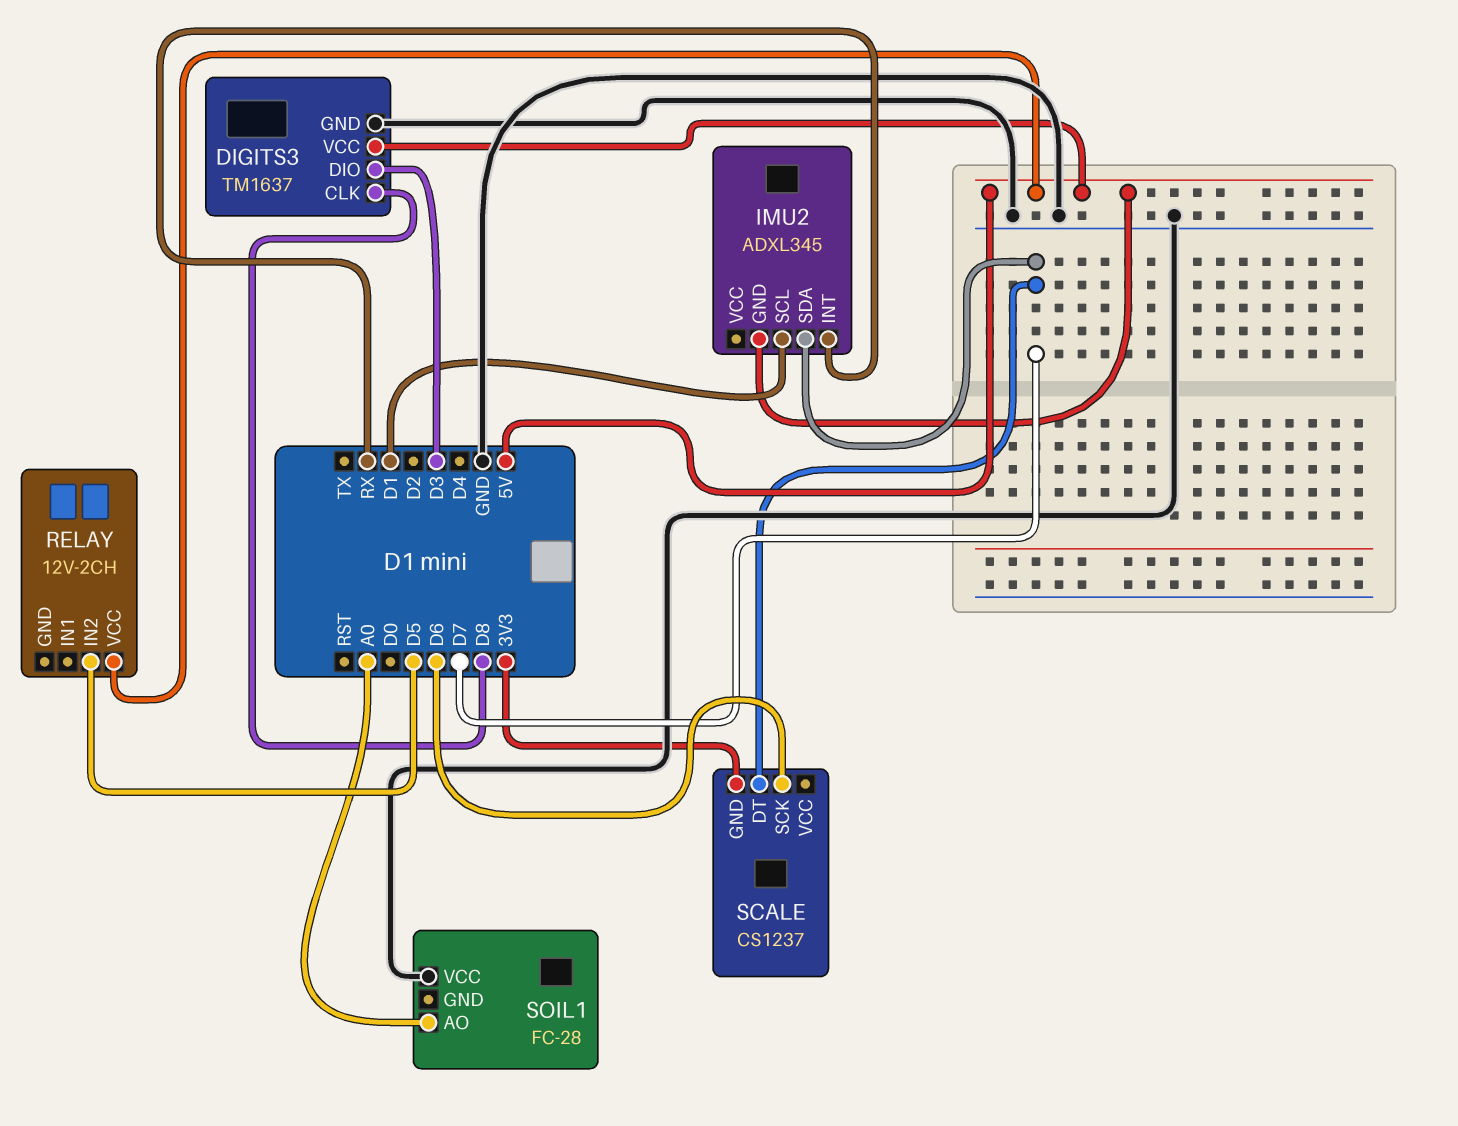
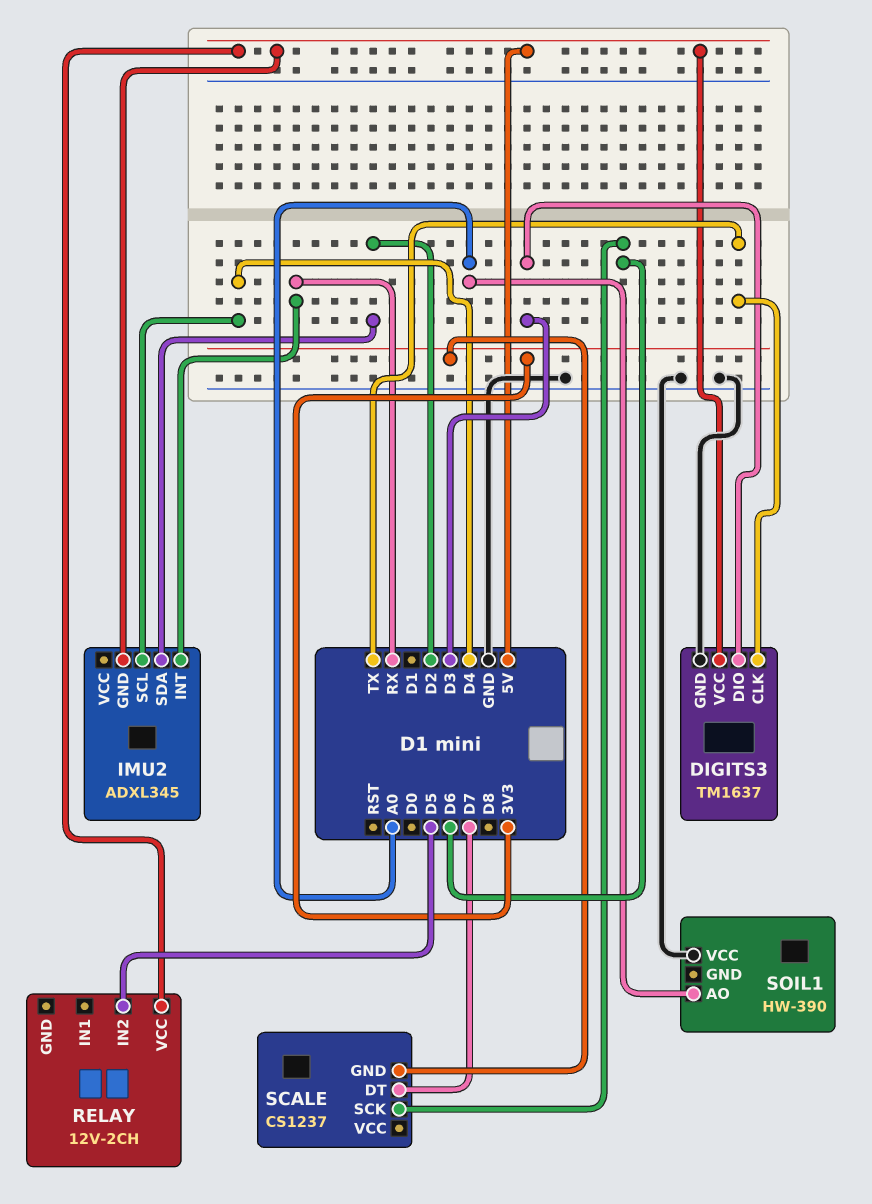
DIGITS3 pin CLK: D8 -> TX
IMU2 pin SCL: D1 -> D4
IMU2 pin SDA: D7 -> D2
SOIL1: FC-28 -> HW-390

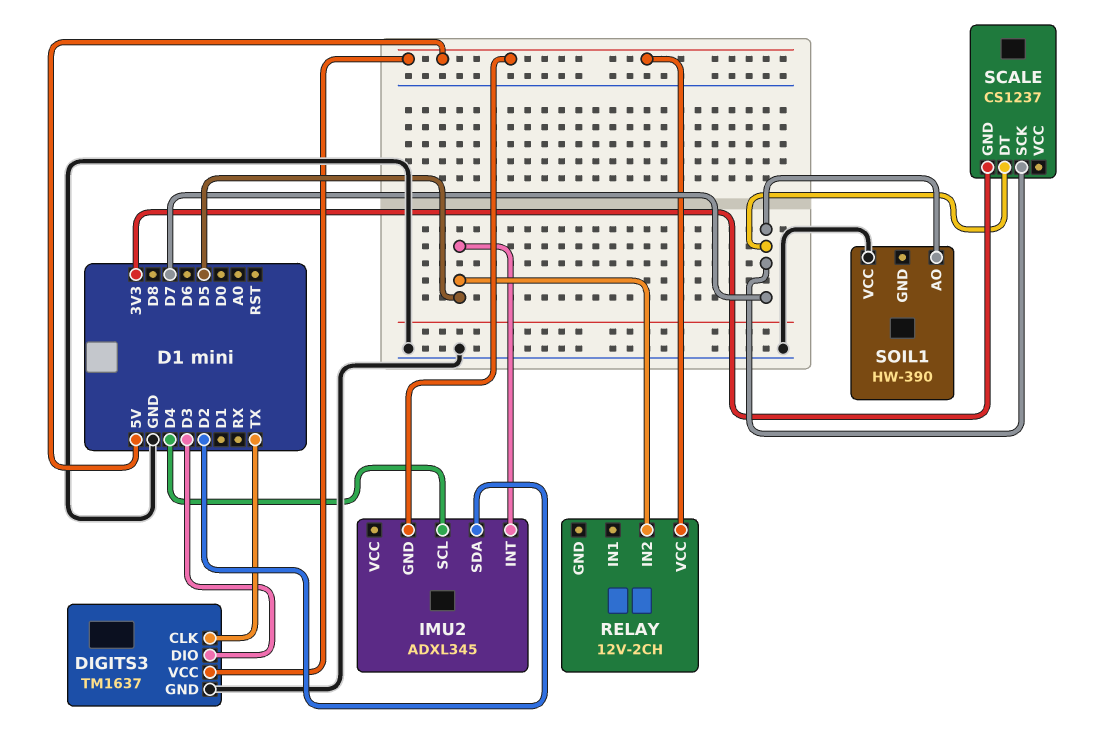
IMU2 pin INT: RX -> D5
SCALE pin SCK: D6 -> D7
SOIL1 pin AO: A0 -> D7

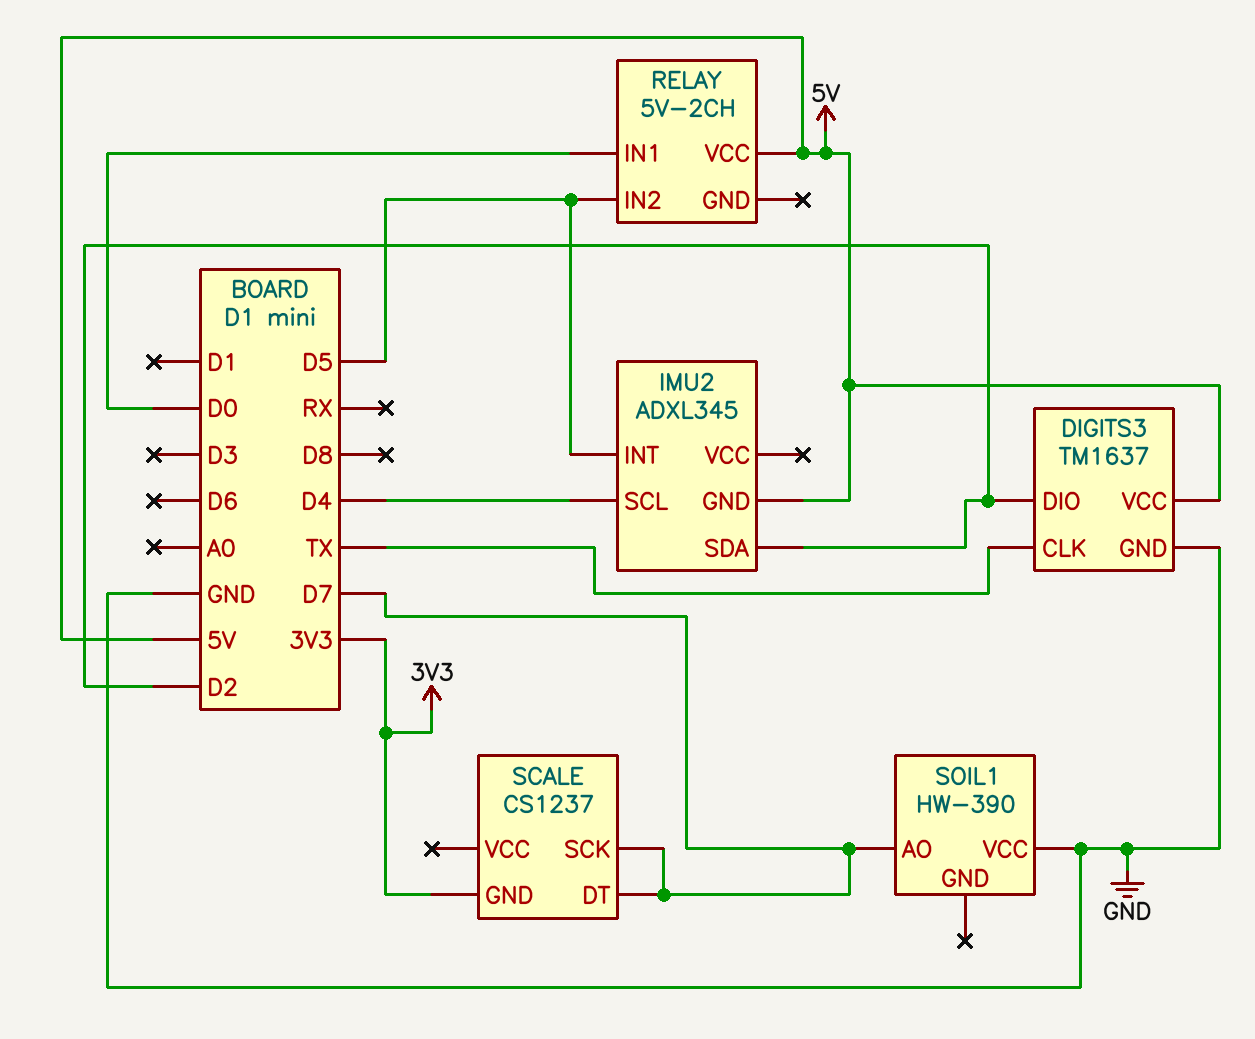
DIGITS3 pin DIO: D3 -> D2
RELAY: 12V-2CH -> 5V-2CH
RELAY pin IN1: none -> D0

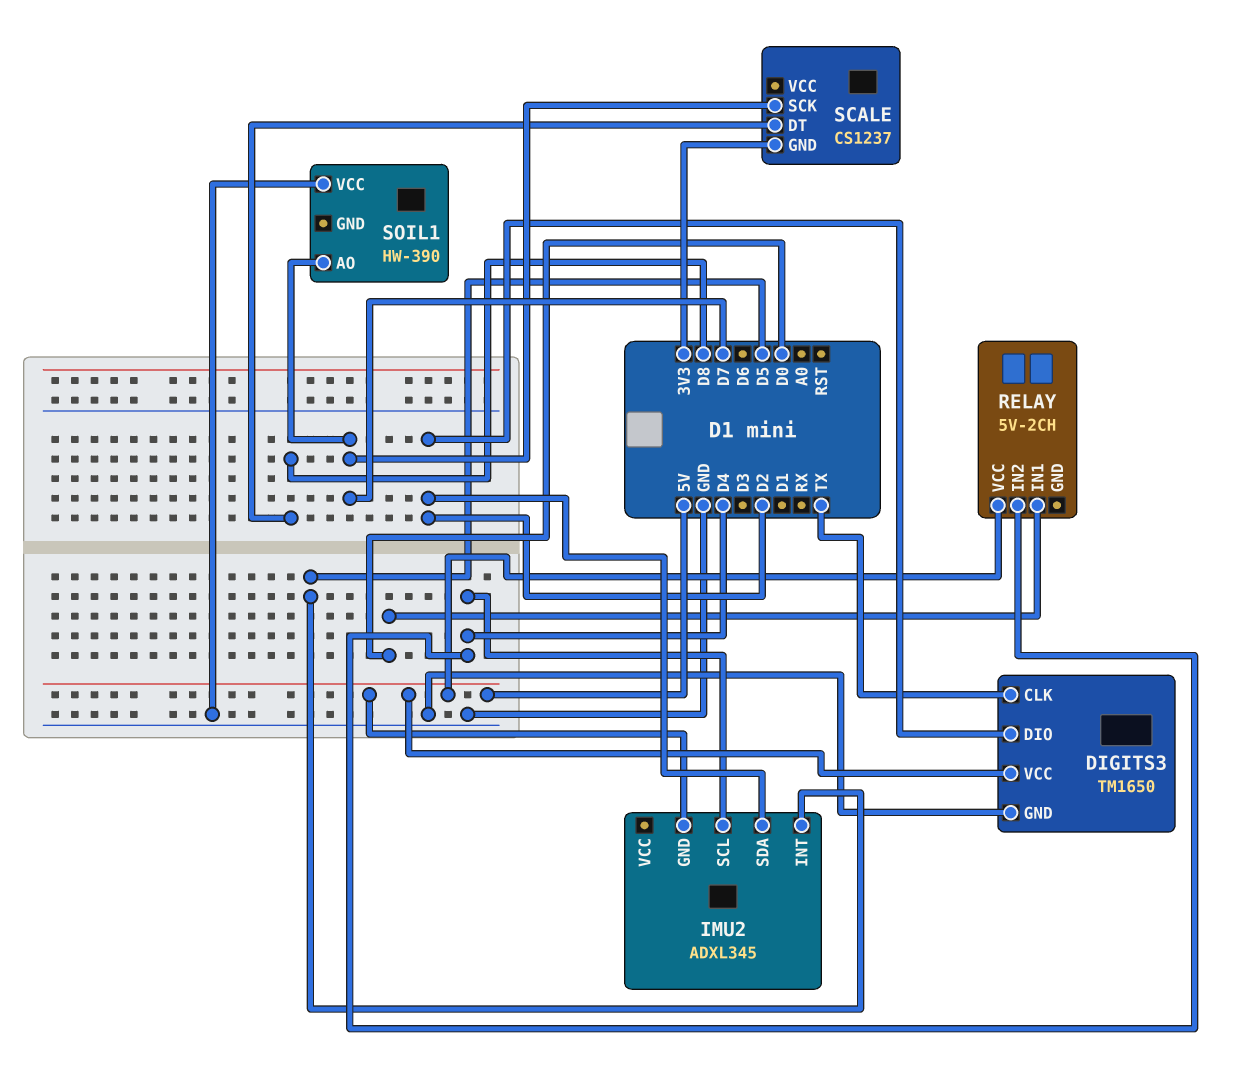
DIGITS3: TM1637 -> TM1650
RELAY pin IN2: D5 -> D4
SCALE pin DT: D7 -> D8

